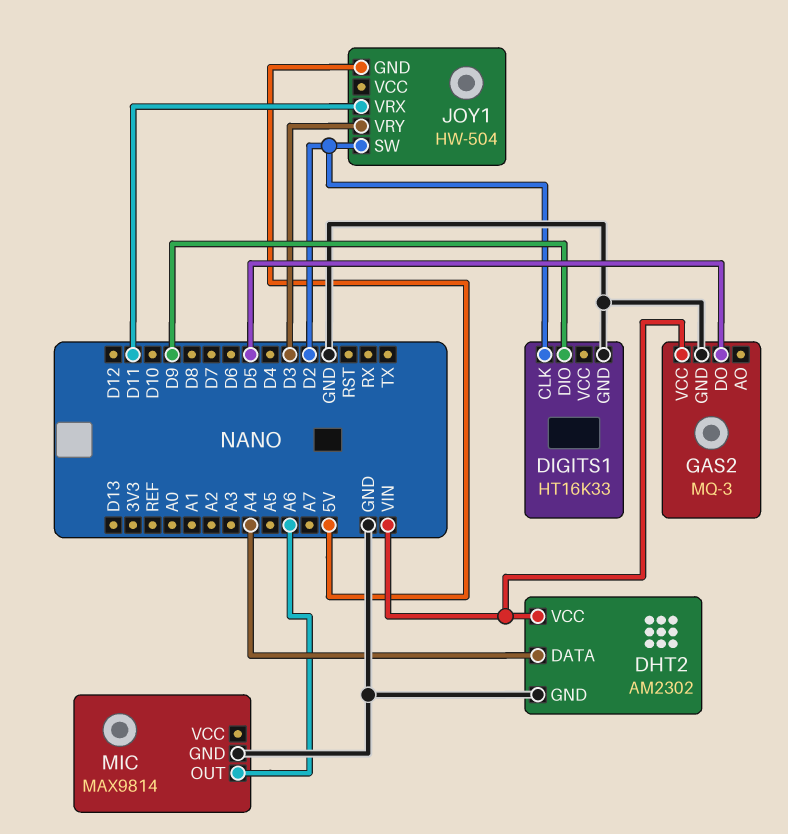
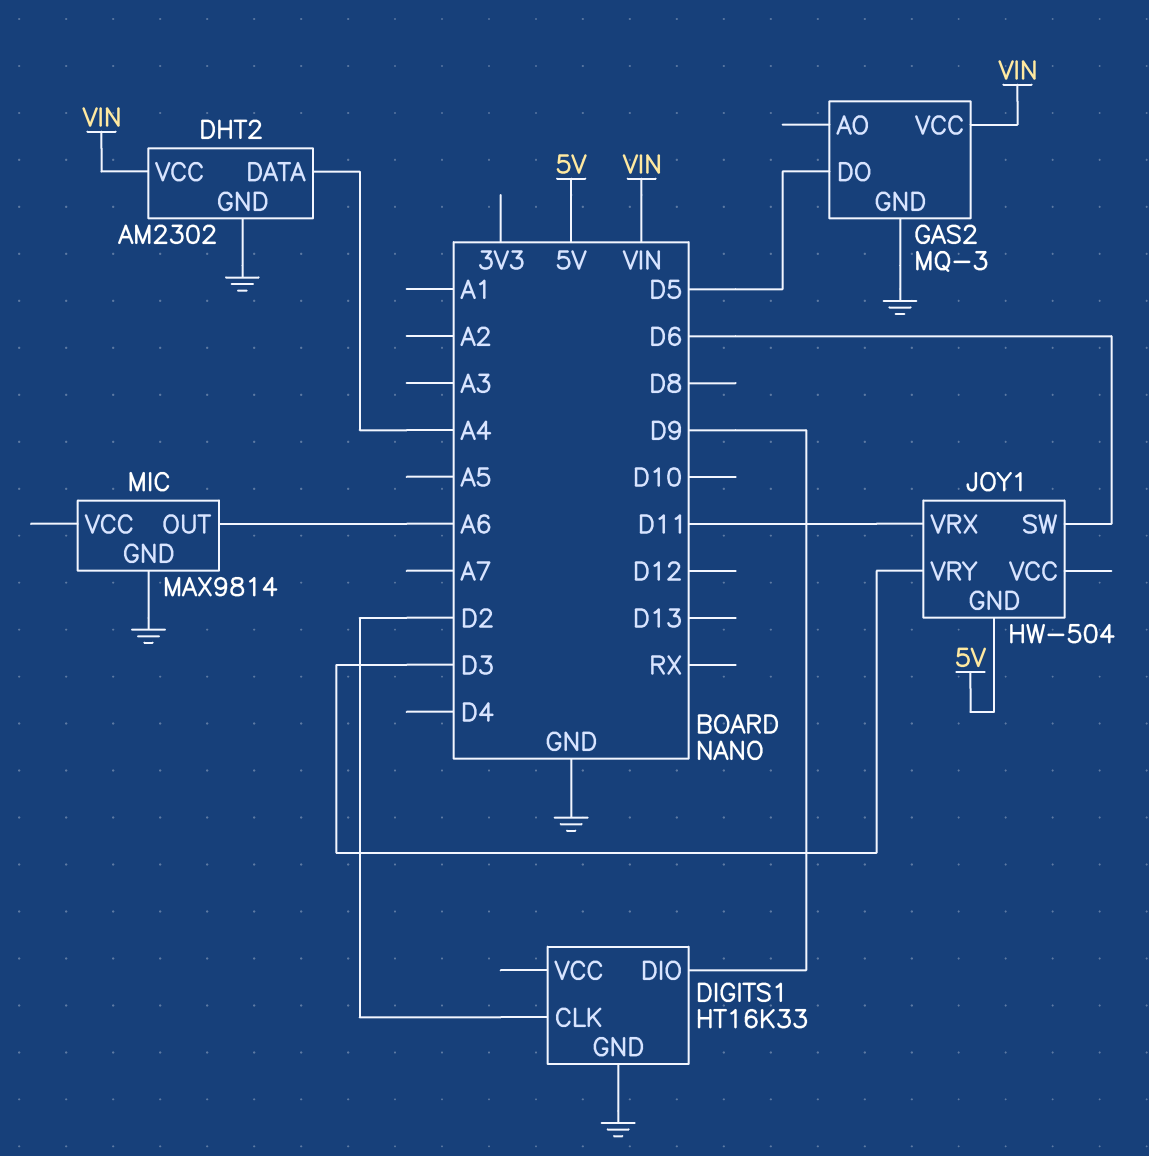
JOY1 pin SW: D2 -> D6

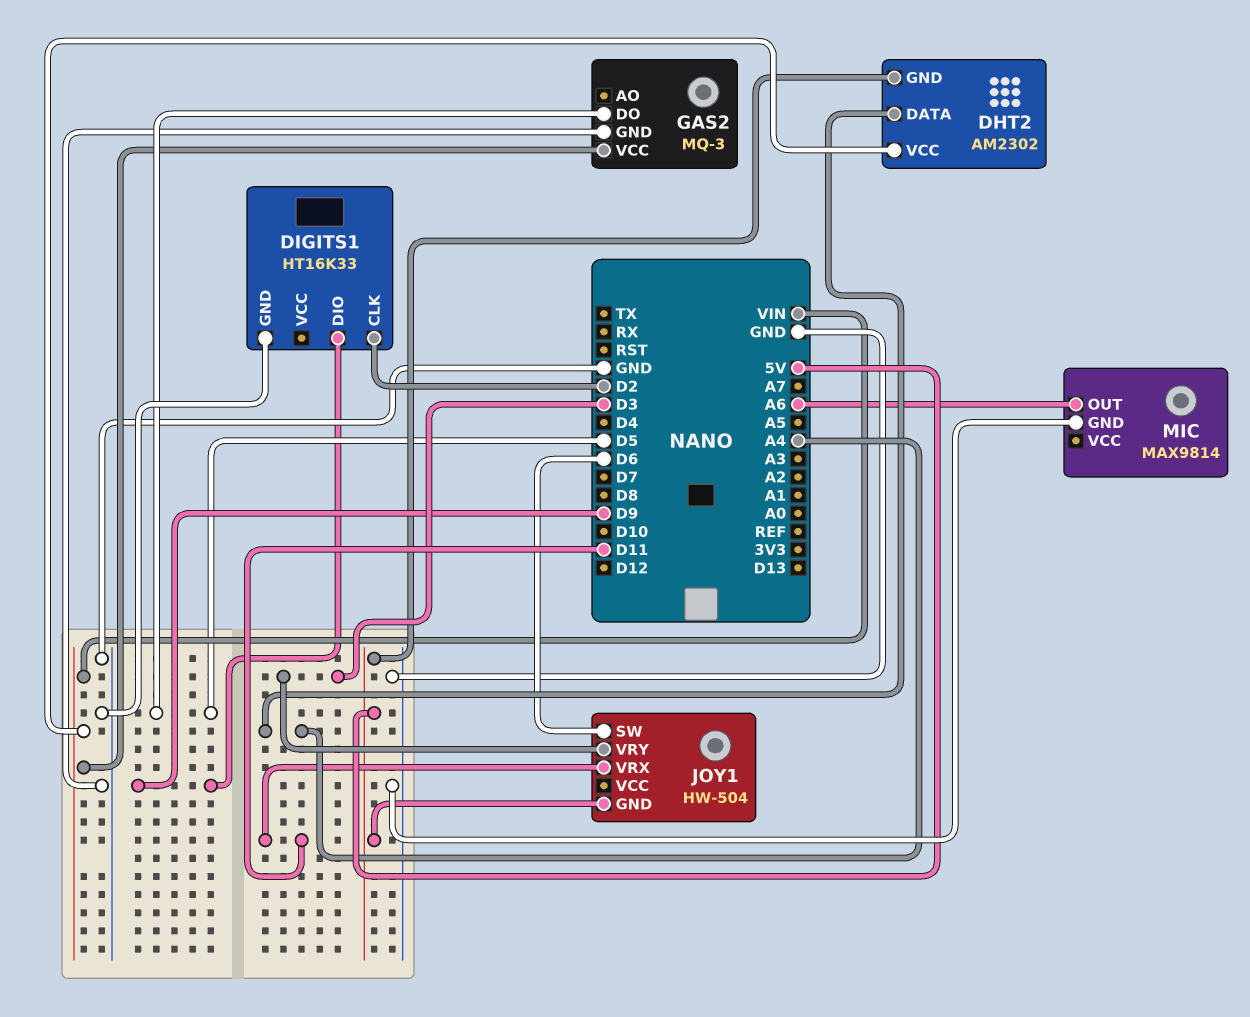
DHT2 pin GND: GND -> 5V

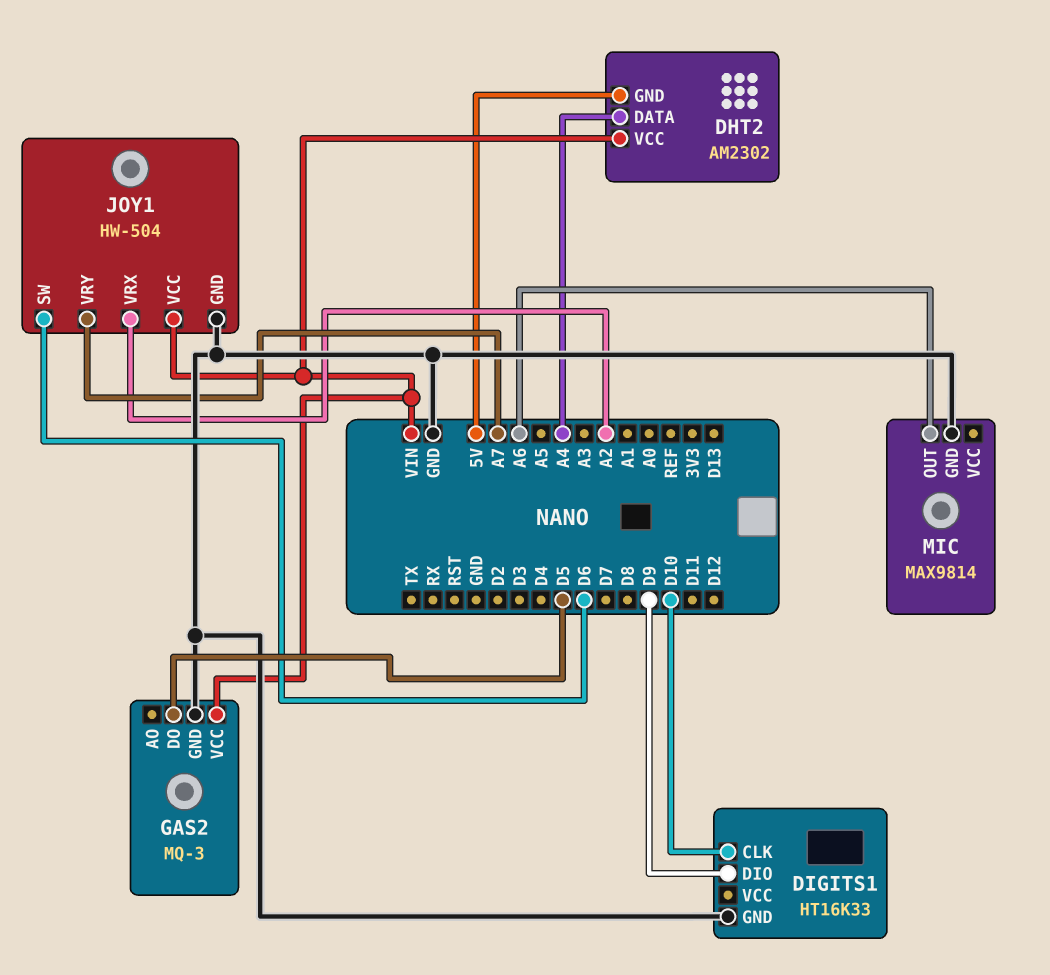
DIGITS1 pin CLK: D2 -> D10
JOY1 pin GND: 5V -> GND
JOY1 pin VCC: none -> VIN
JOY1 pin VRX: D11 -> A2
JOY1 pin VRY: D3 -> A7

